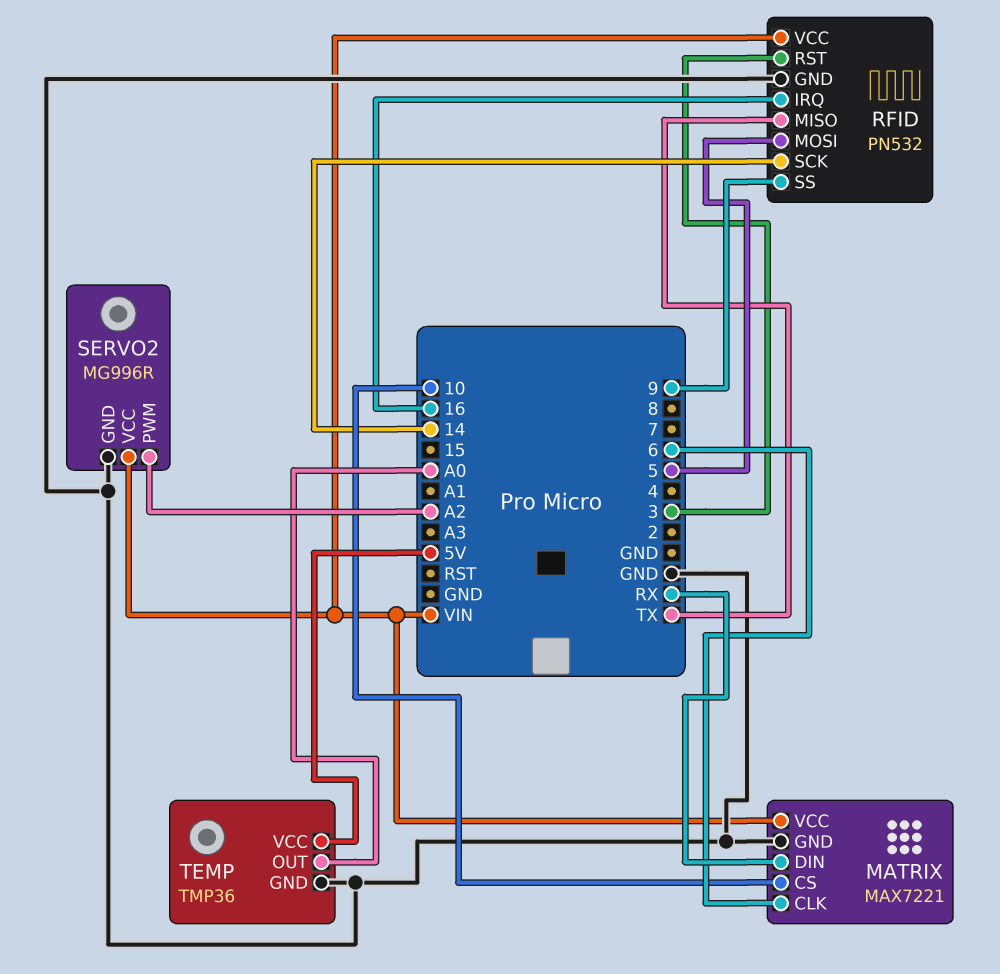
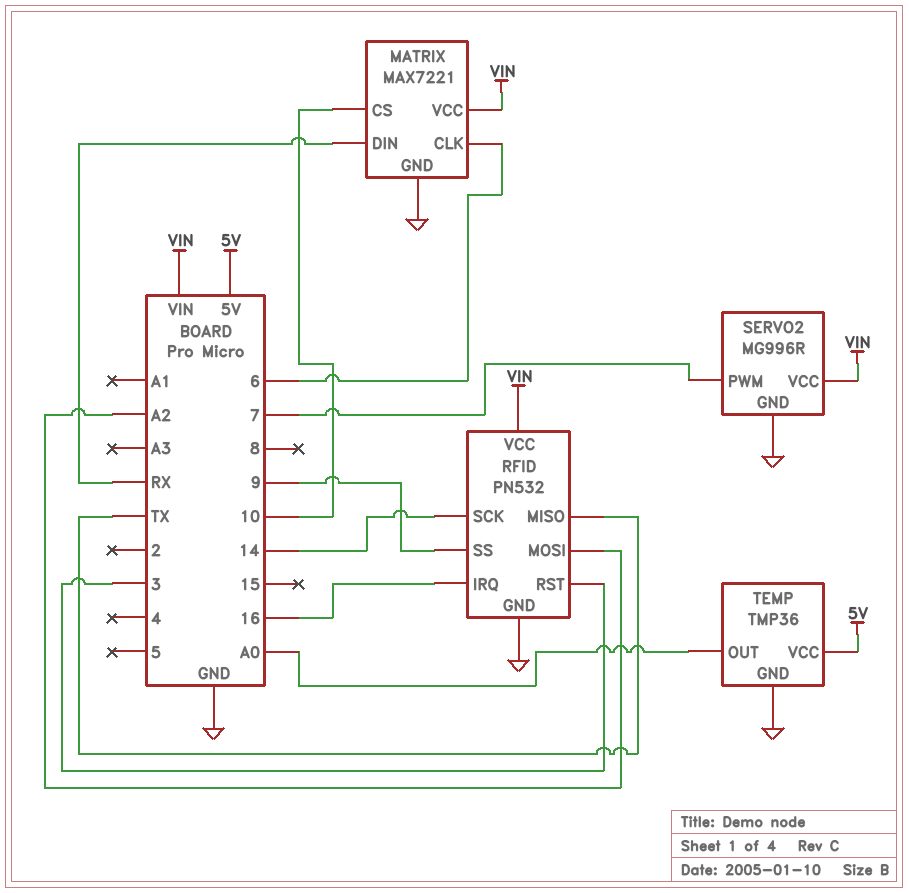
RFID pin MOSI: 5 -> A2
SERVO2 pin PWM: A2 -> 7

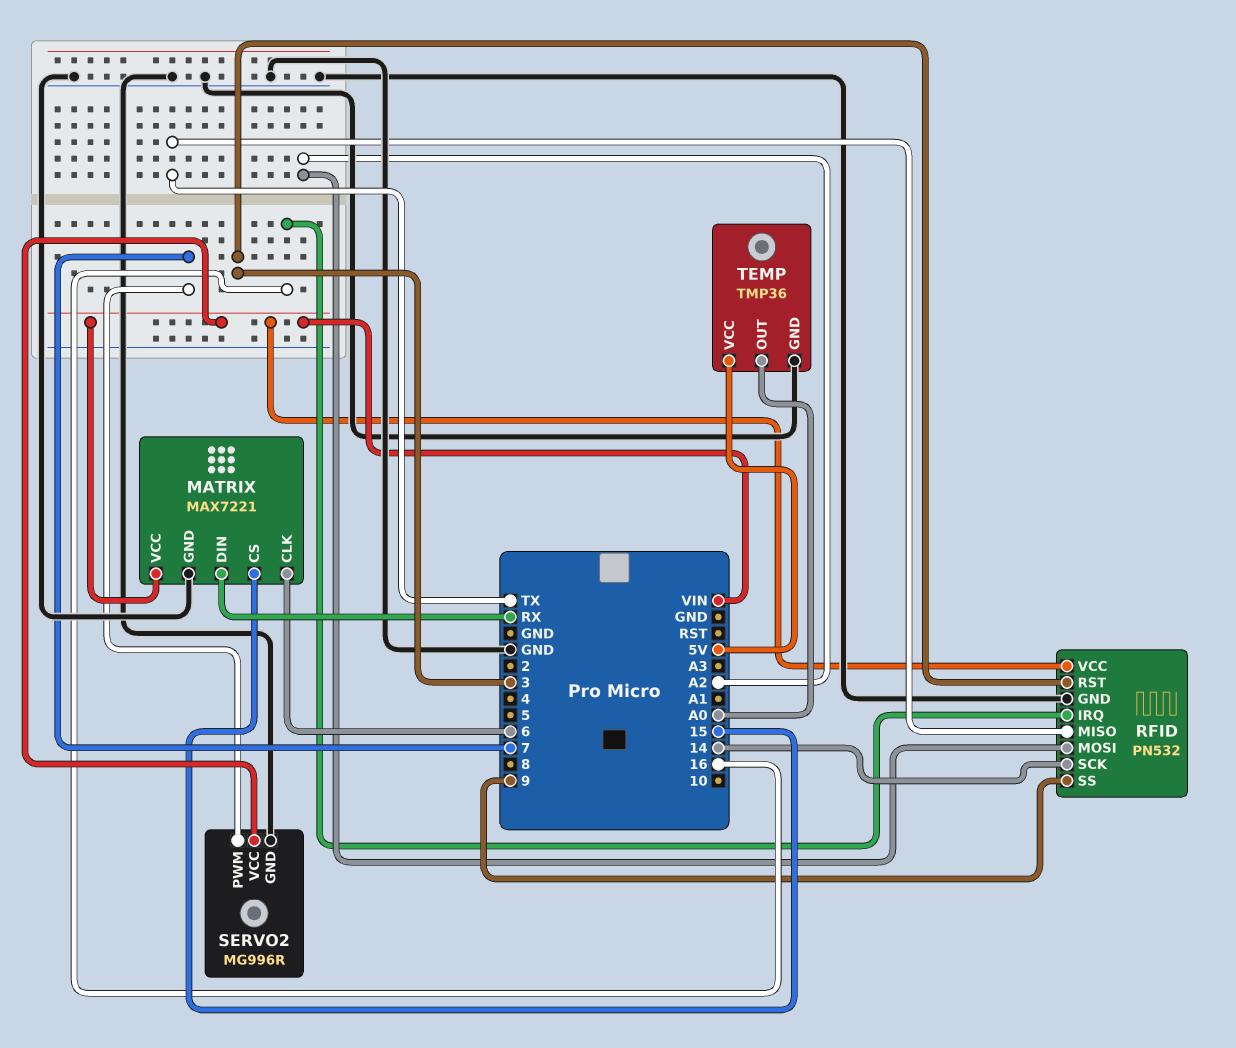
MATRIX pin CS: 10 -> 15

